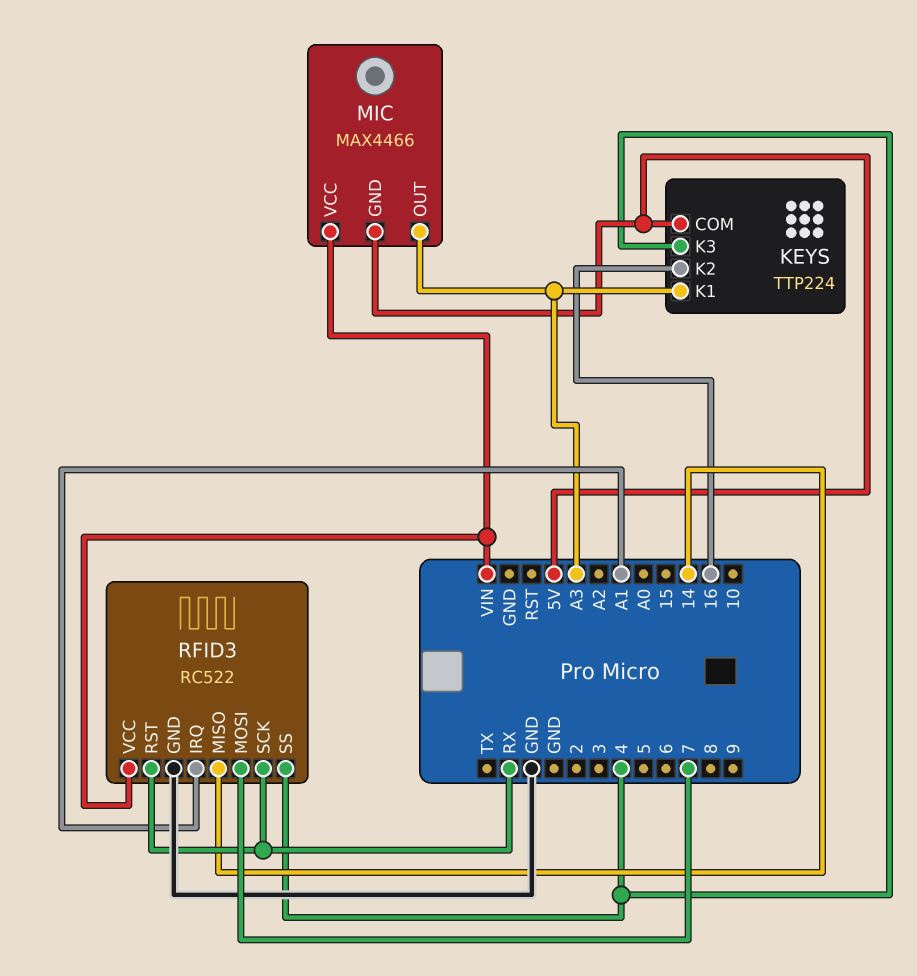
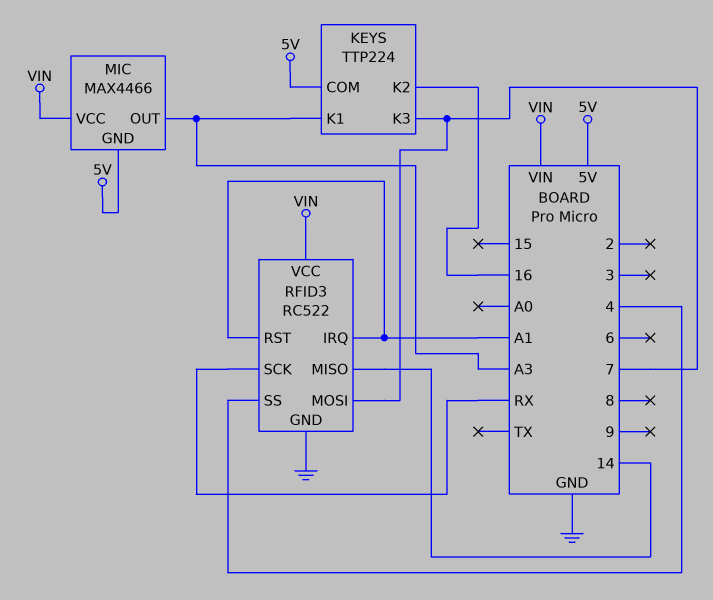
KEYS pin K3: 4 -> 7
RFID3 pin RST: RX -> A1

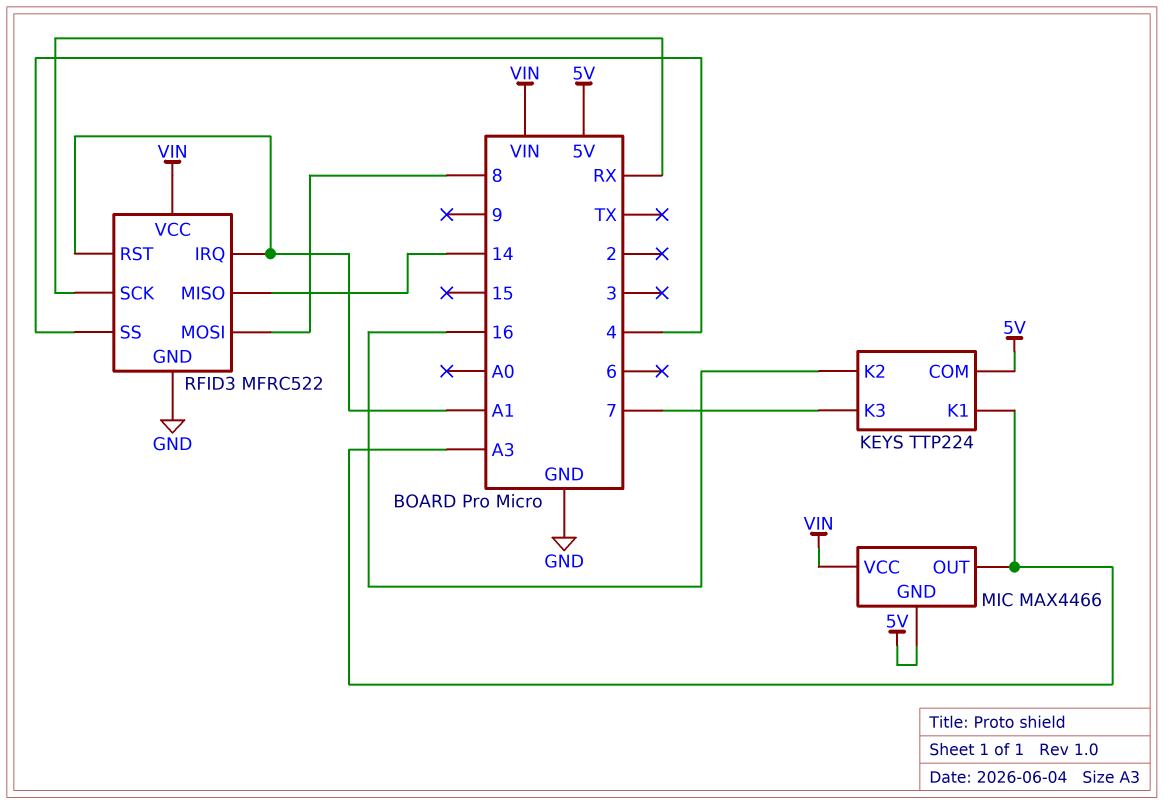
RFID3: RC522 -> MFRC522
RFID3 pin MOSI: 7 -> 8

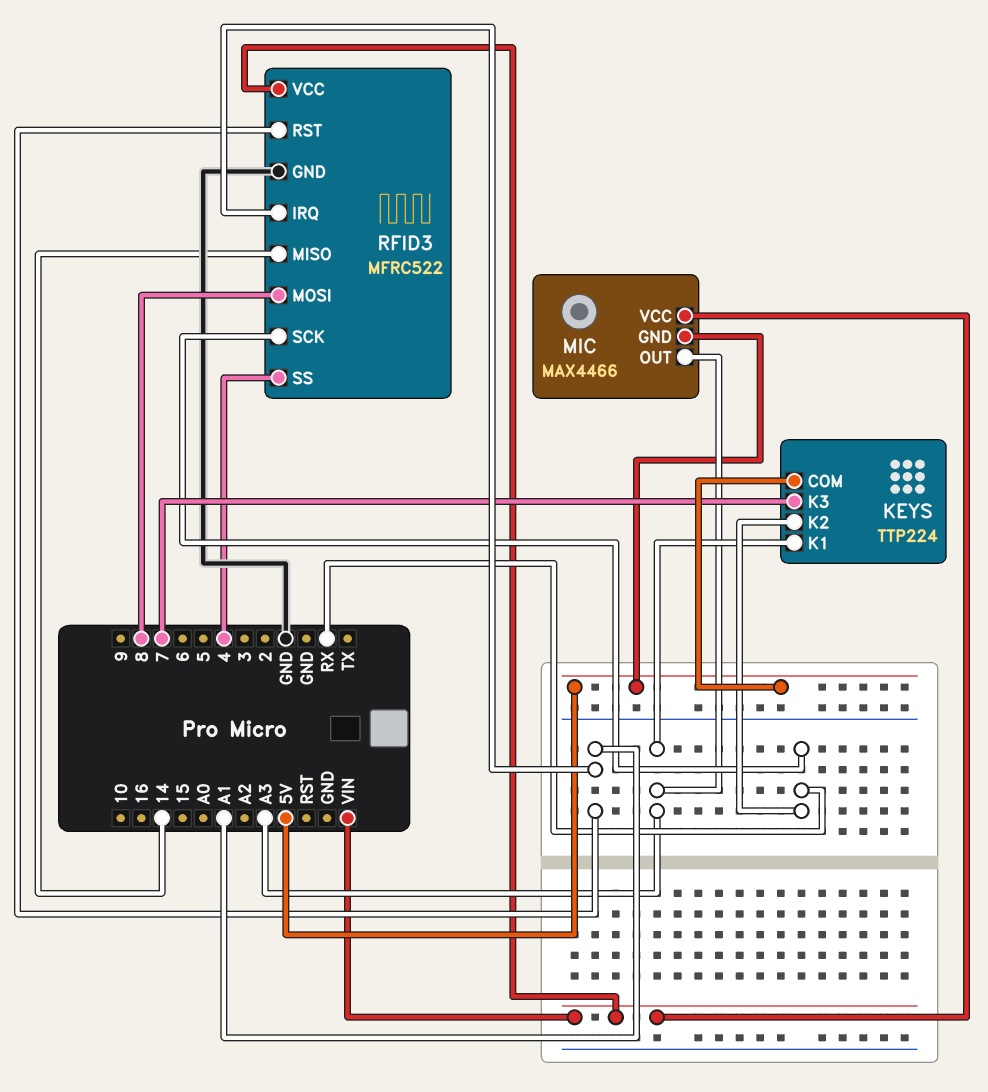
KEYS pin K2: 16 -> RX

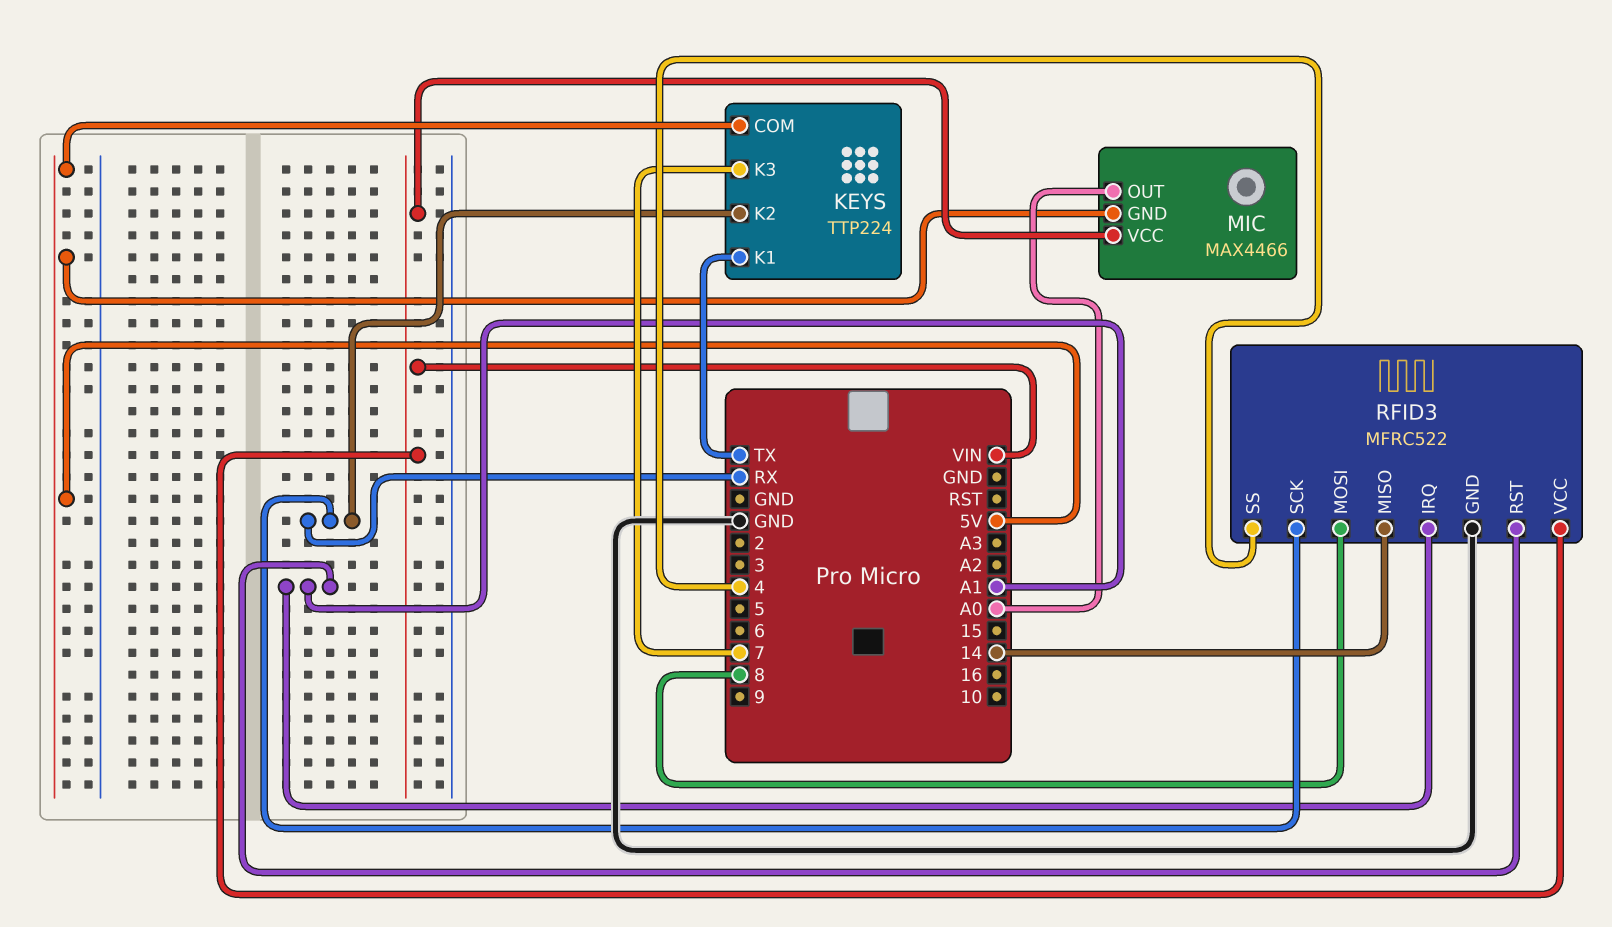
KEYS pin K1: A3 -> TX
MIC pin OUT: A3 -> A0

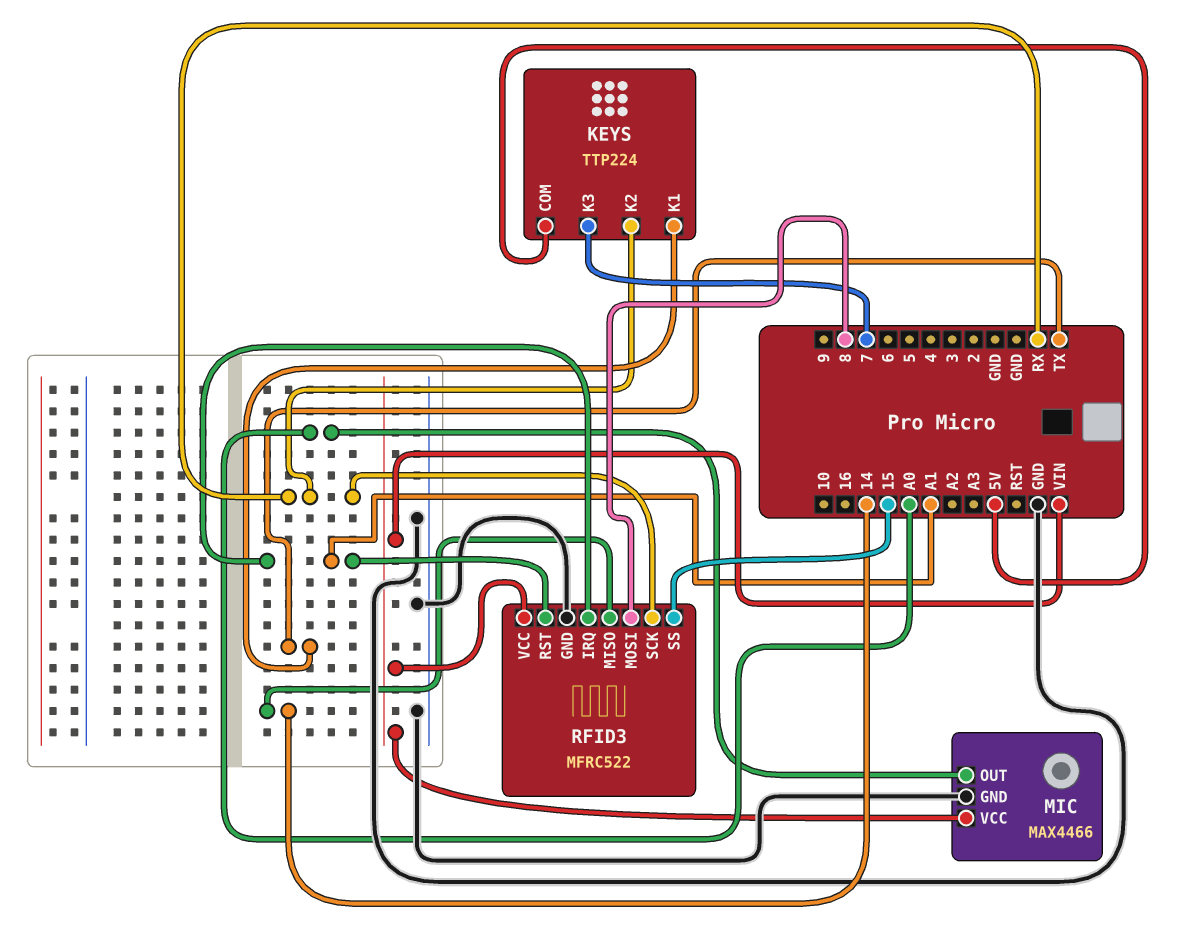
MIC pin GND: 5V -> GND
RFID3 pin SS: 4 -> 15

